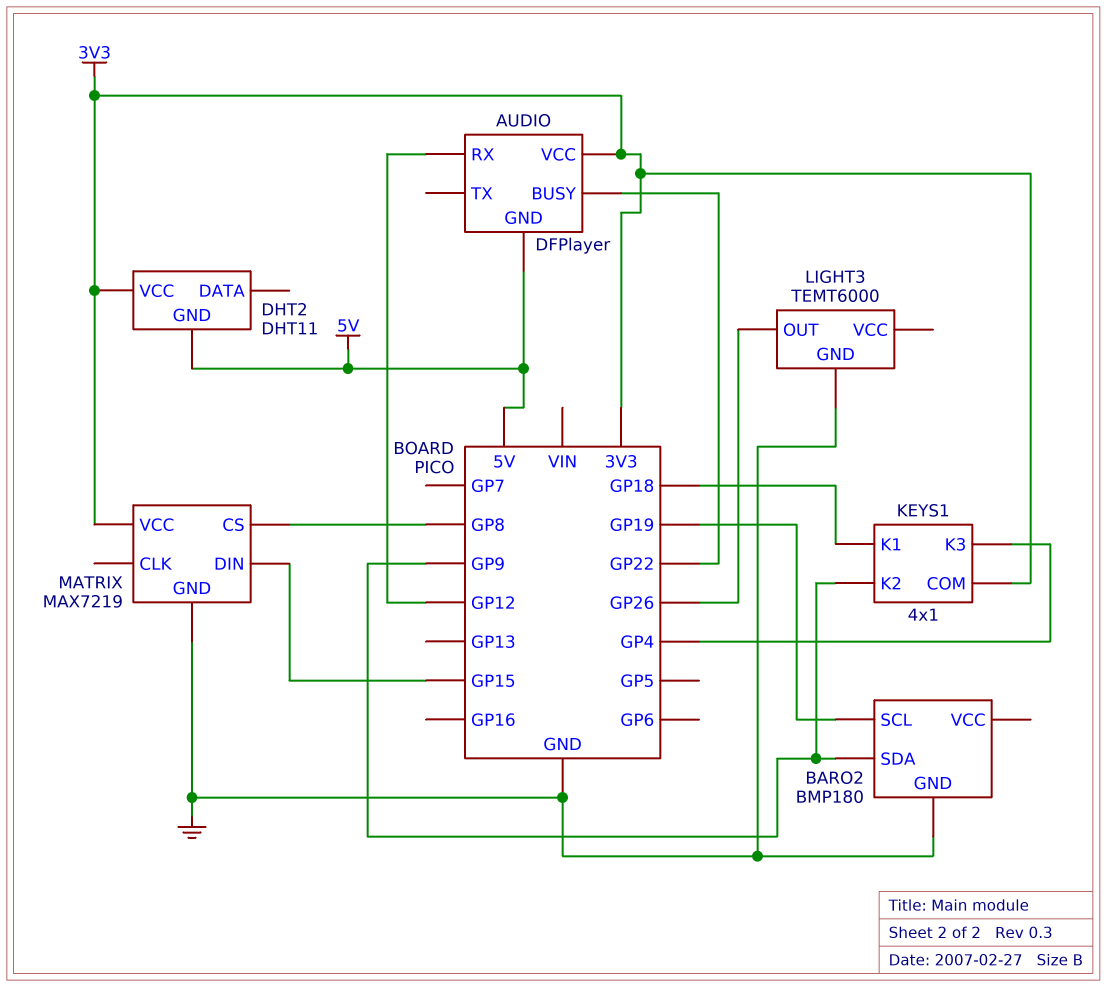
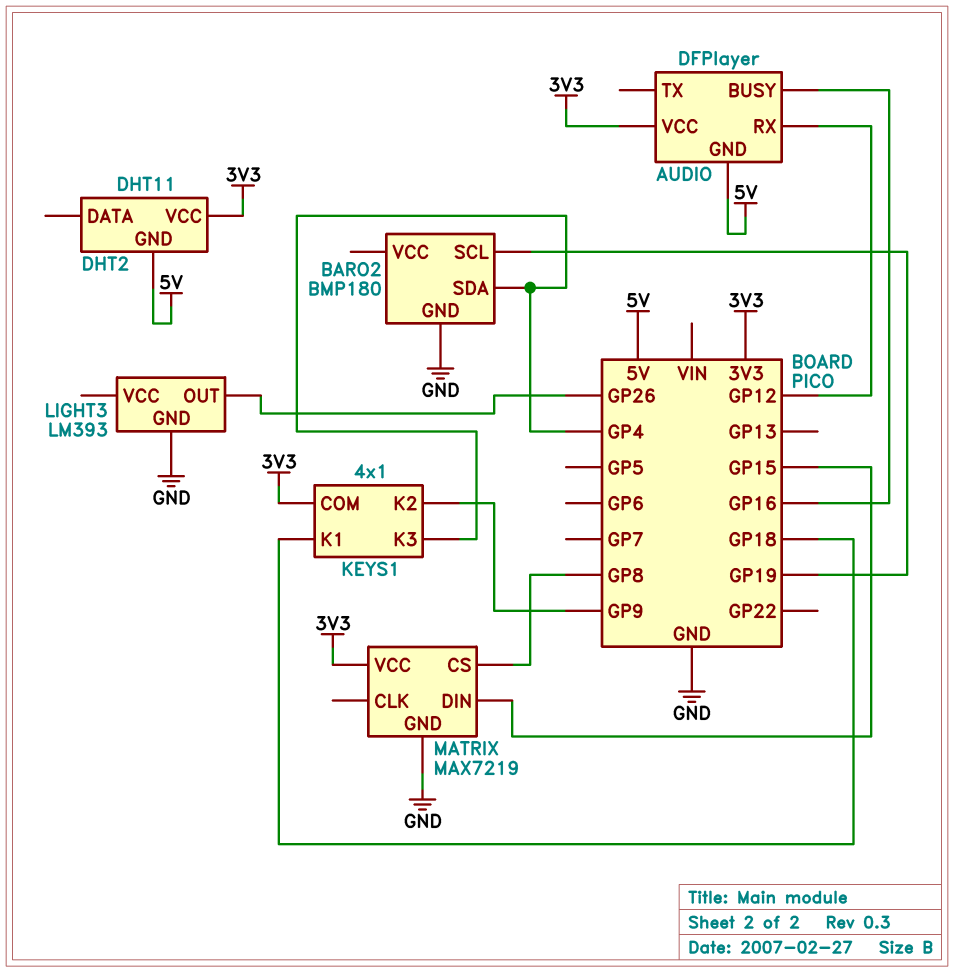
AUDIO pin BUSY: GP22 -> GP16
BARO2 pin SDA: GP9 -> GP4
LIGHT3: TEMT6000 -> LM393

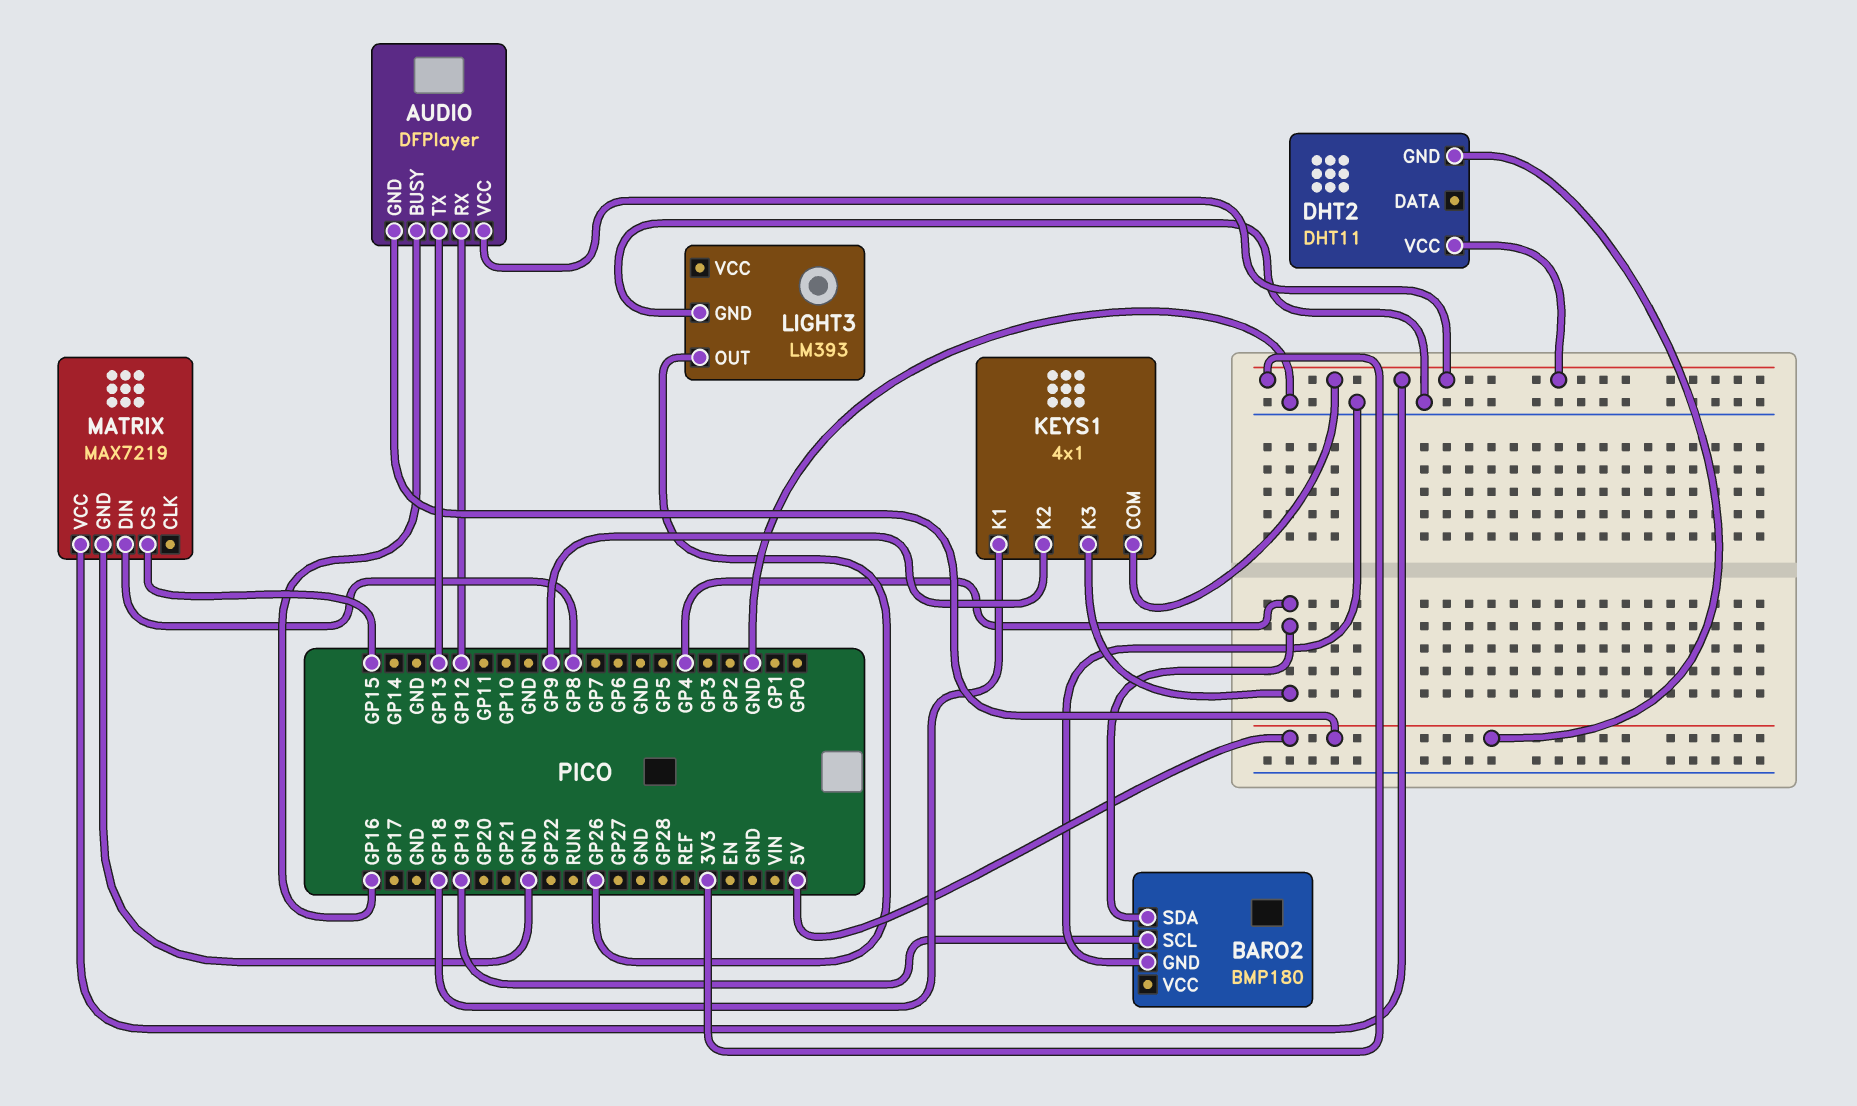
AUDIO pin TX: none -> GP13
MATRIX pin CS: GP8 -> GP15
MATRIX pin DIN: GP15 -> GP8

